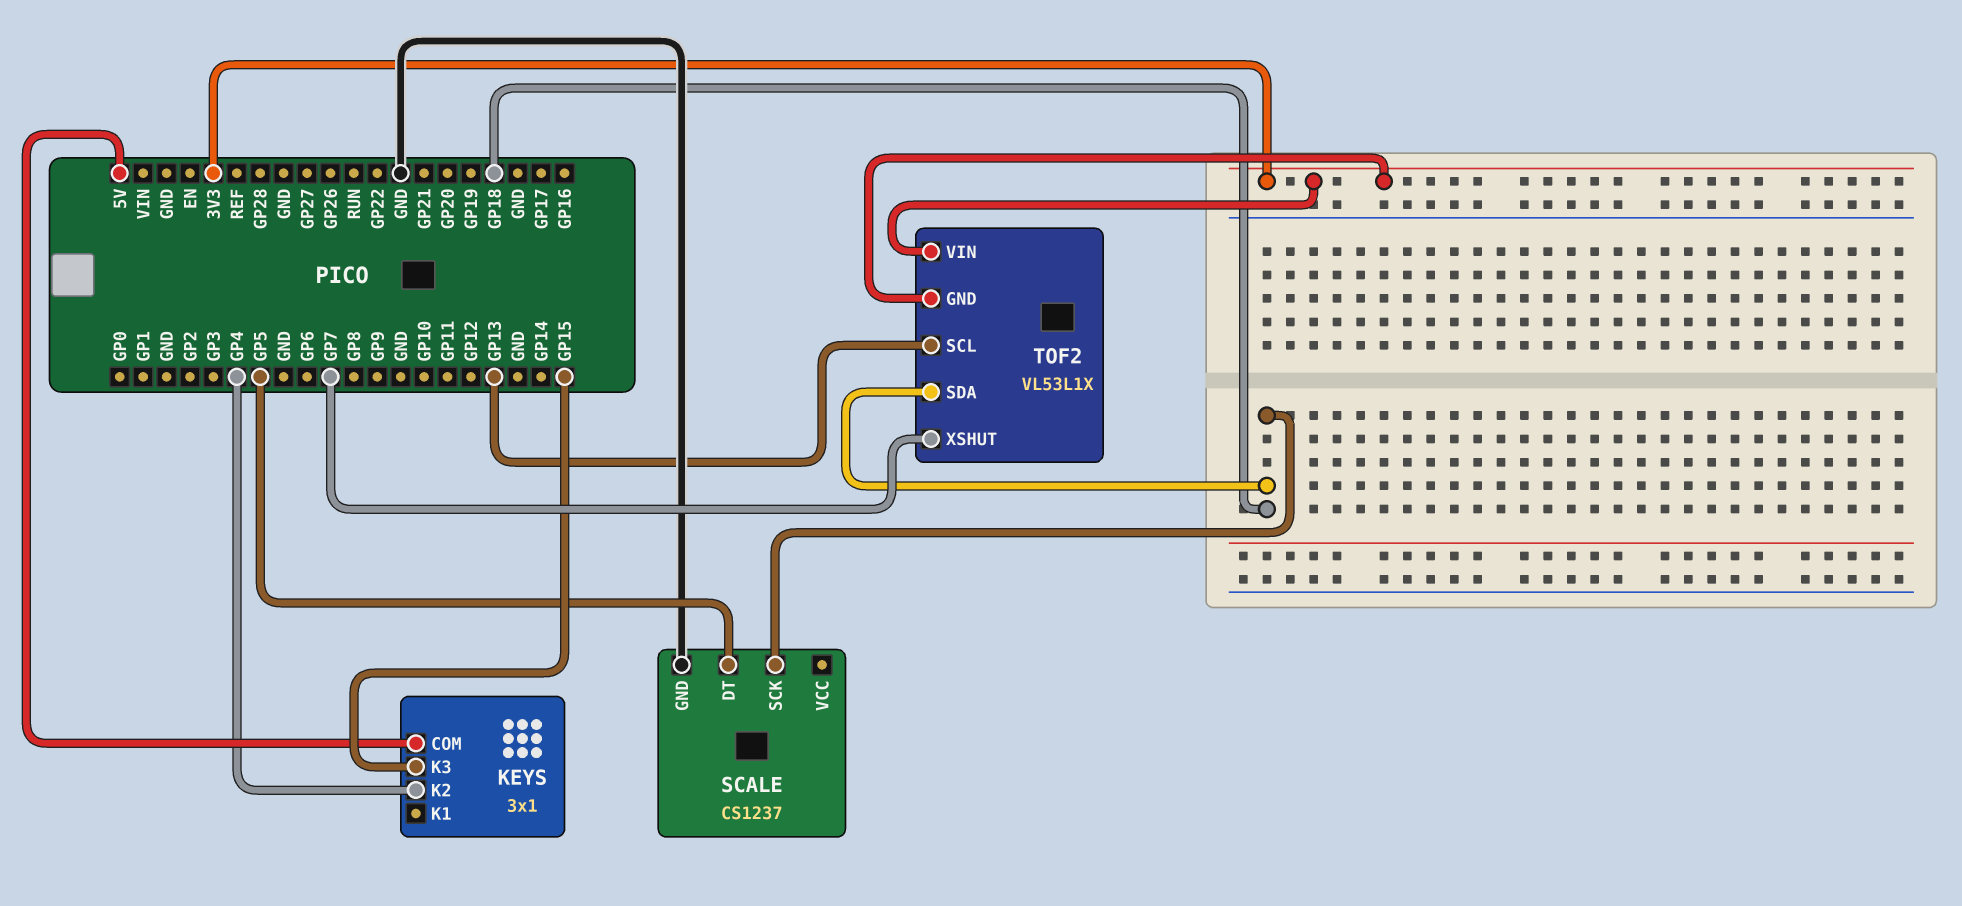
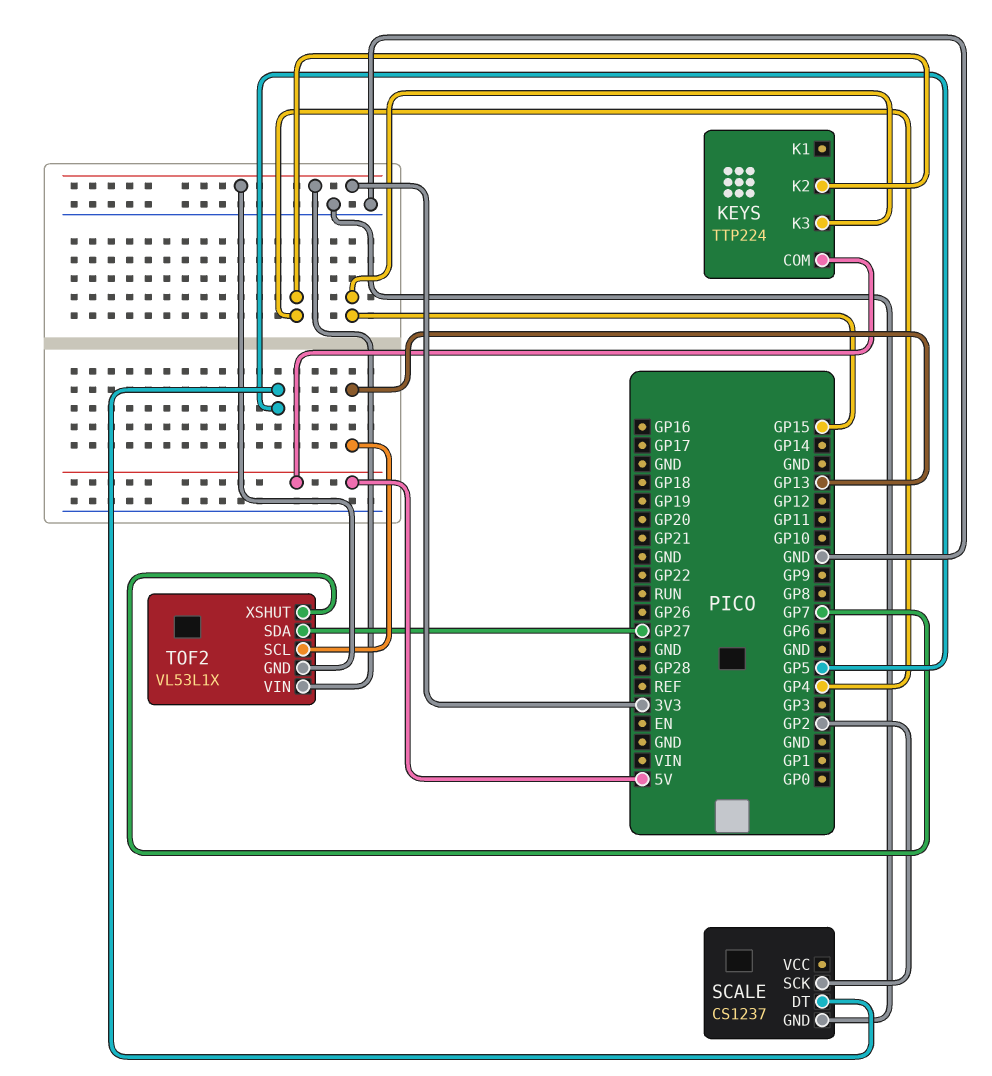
KEYS: 3x1 -> TTP224
SCALE pin SCK: GP18 -> GP2
TOF2 pin SDA: GP18 -> GP27

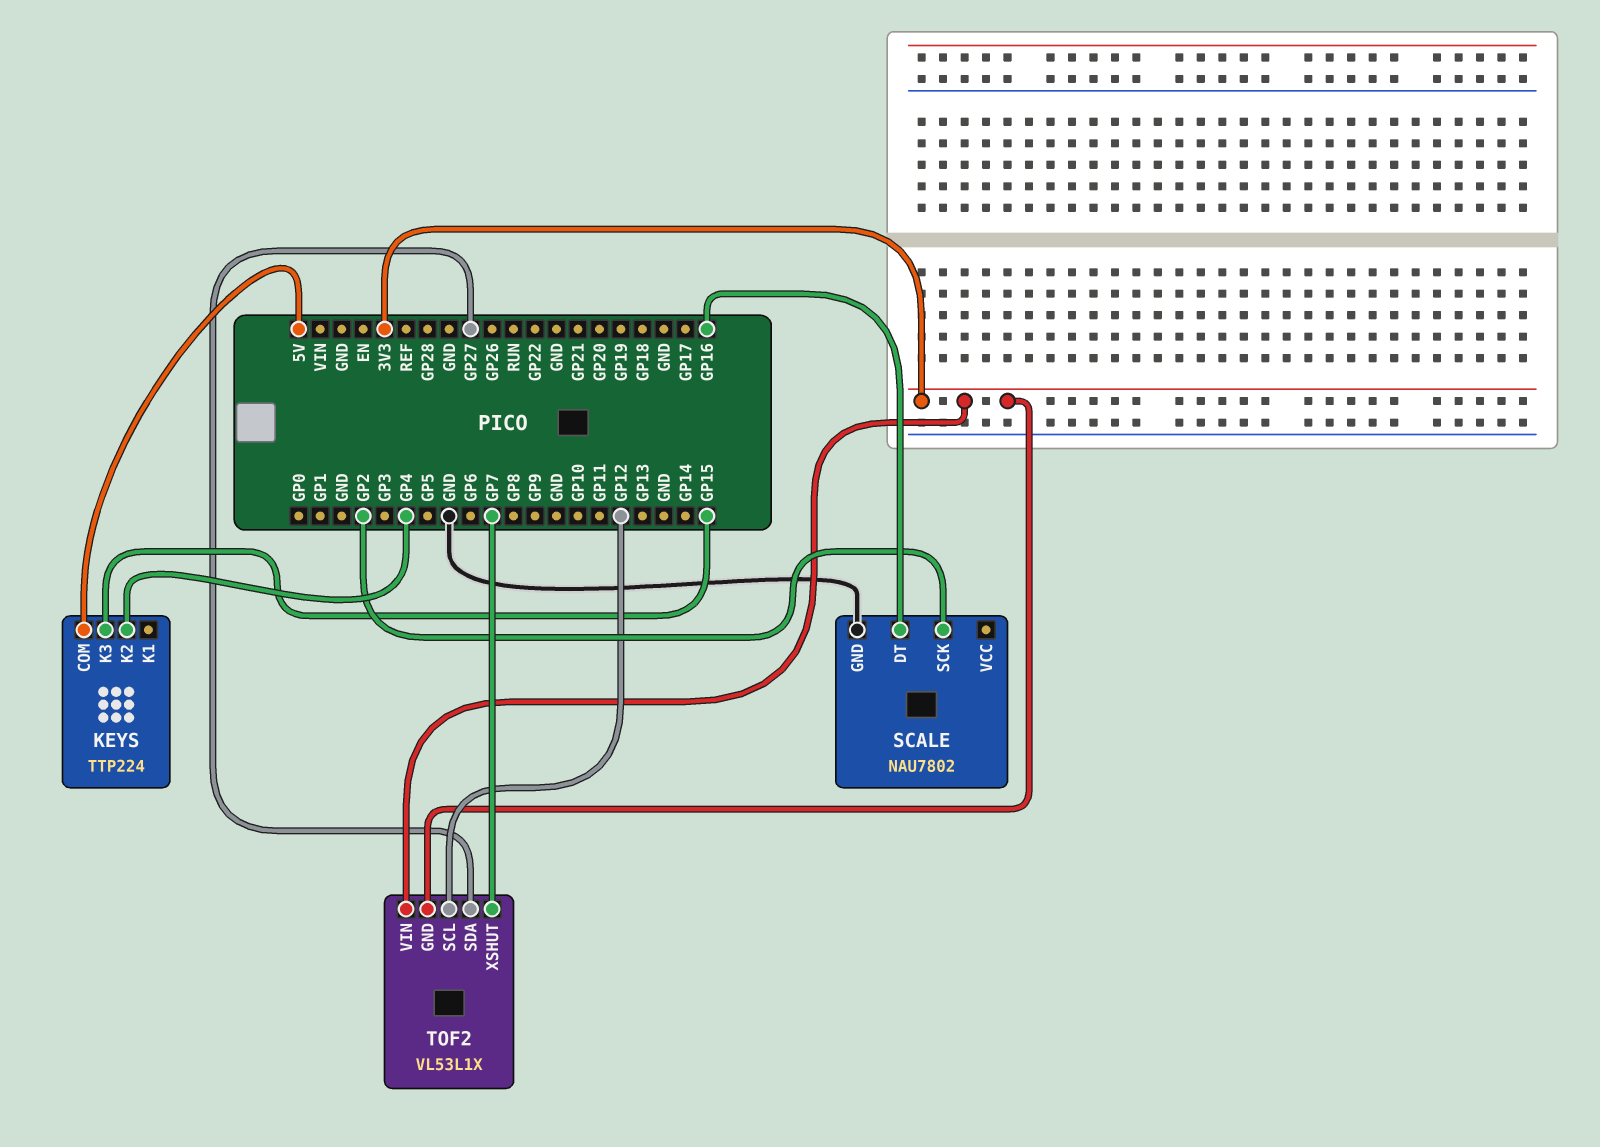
SCALE: CS1237 -> NAU7802
SCALE pin DT: GP5 -> GP16
TOF2 pin SCL: GP13 -> GP12

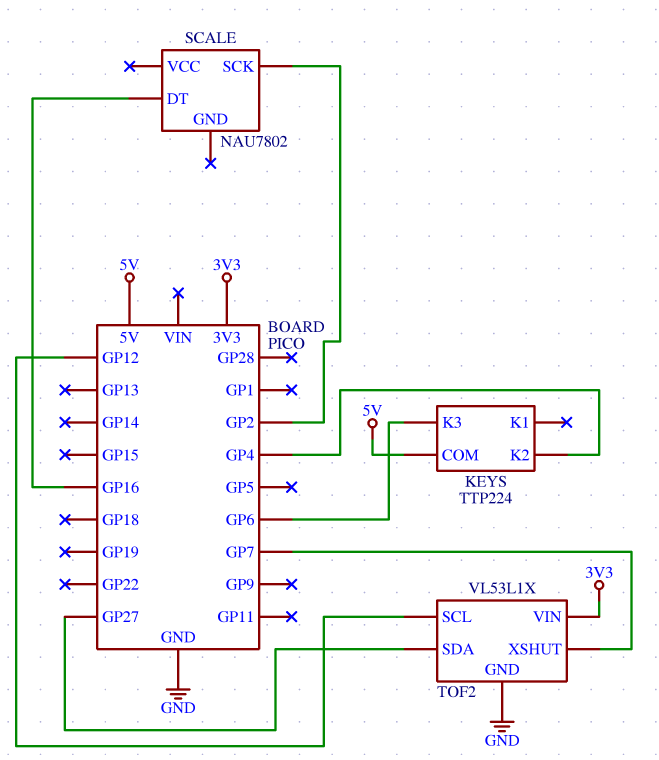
KEYS pin K3: GP15 -> GP6
SCALE pin GND: GND -> none
TOF2 pin GND: 3V3 -> GND

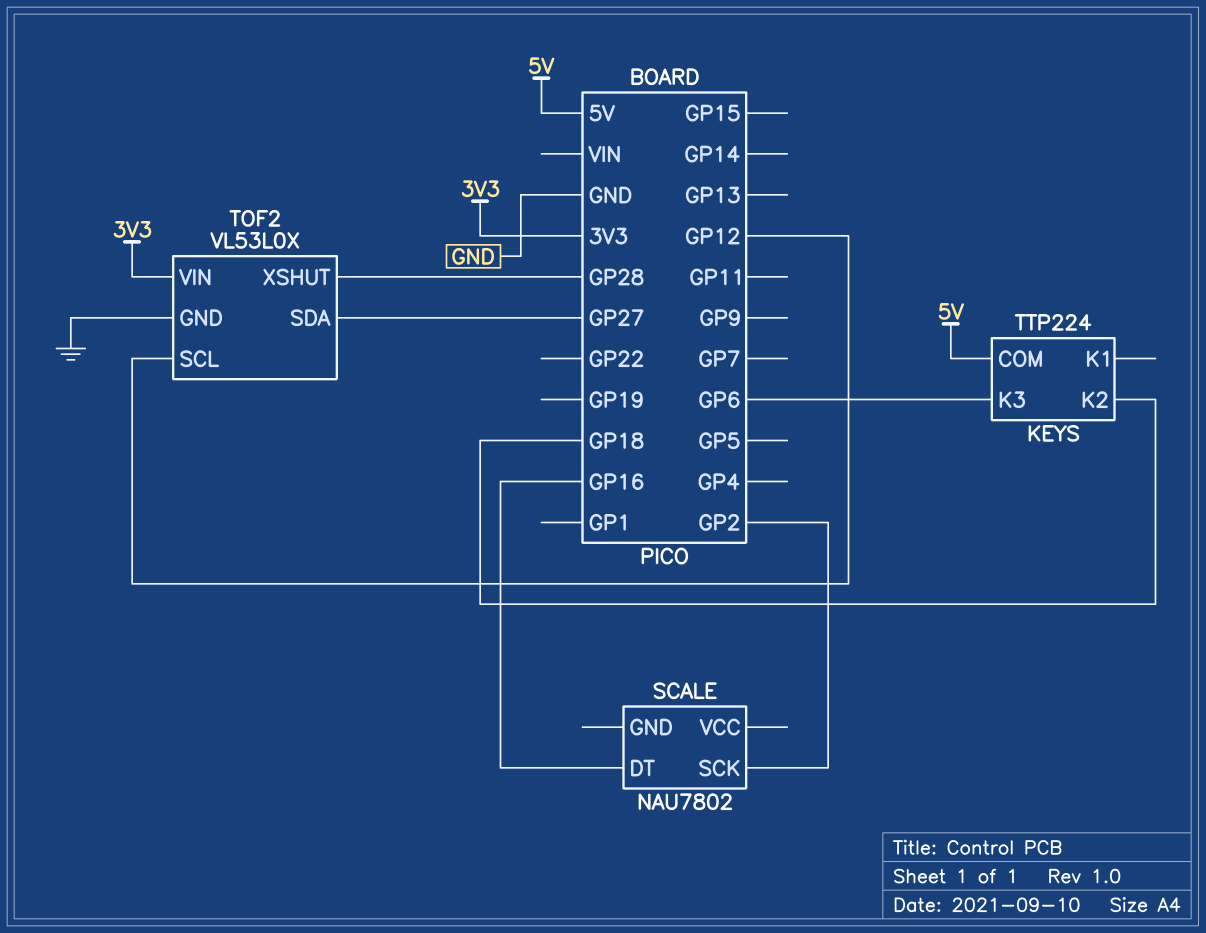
KEYS pin K2: GP4 -> GP18
TOF2: VL53L1X -> VL53L0X
TOF2 pin XSHUT: GP7 -> GP28

